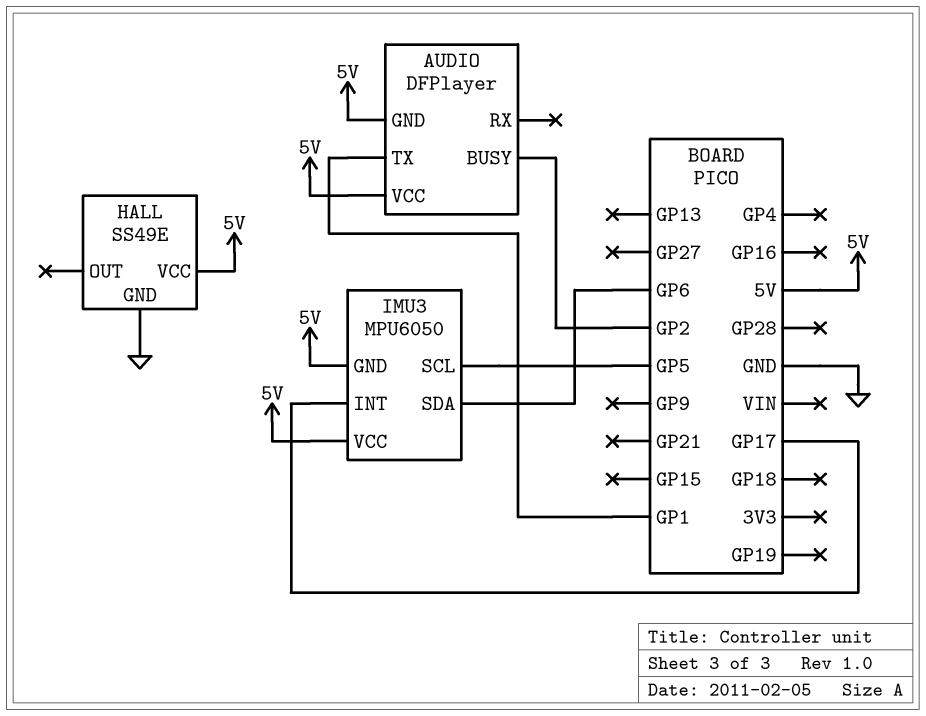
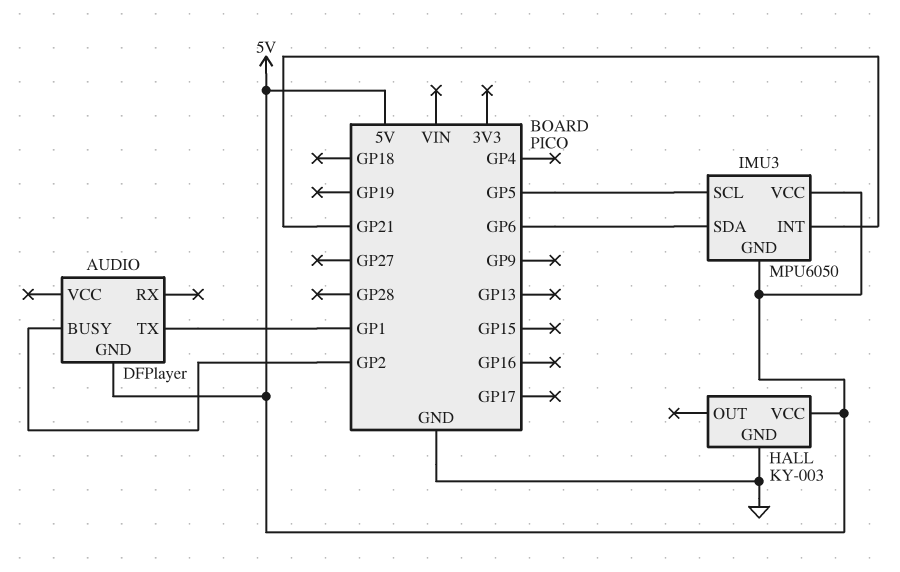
AUDIO pin VCC: 5V -> none
HALL: SS49E -> KY-003
IMU3 pin INT: GP17 -> GP21

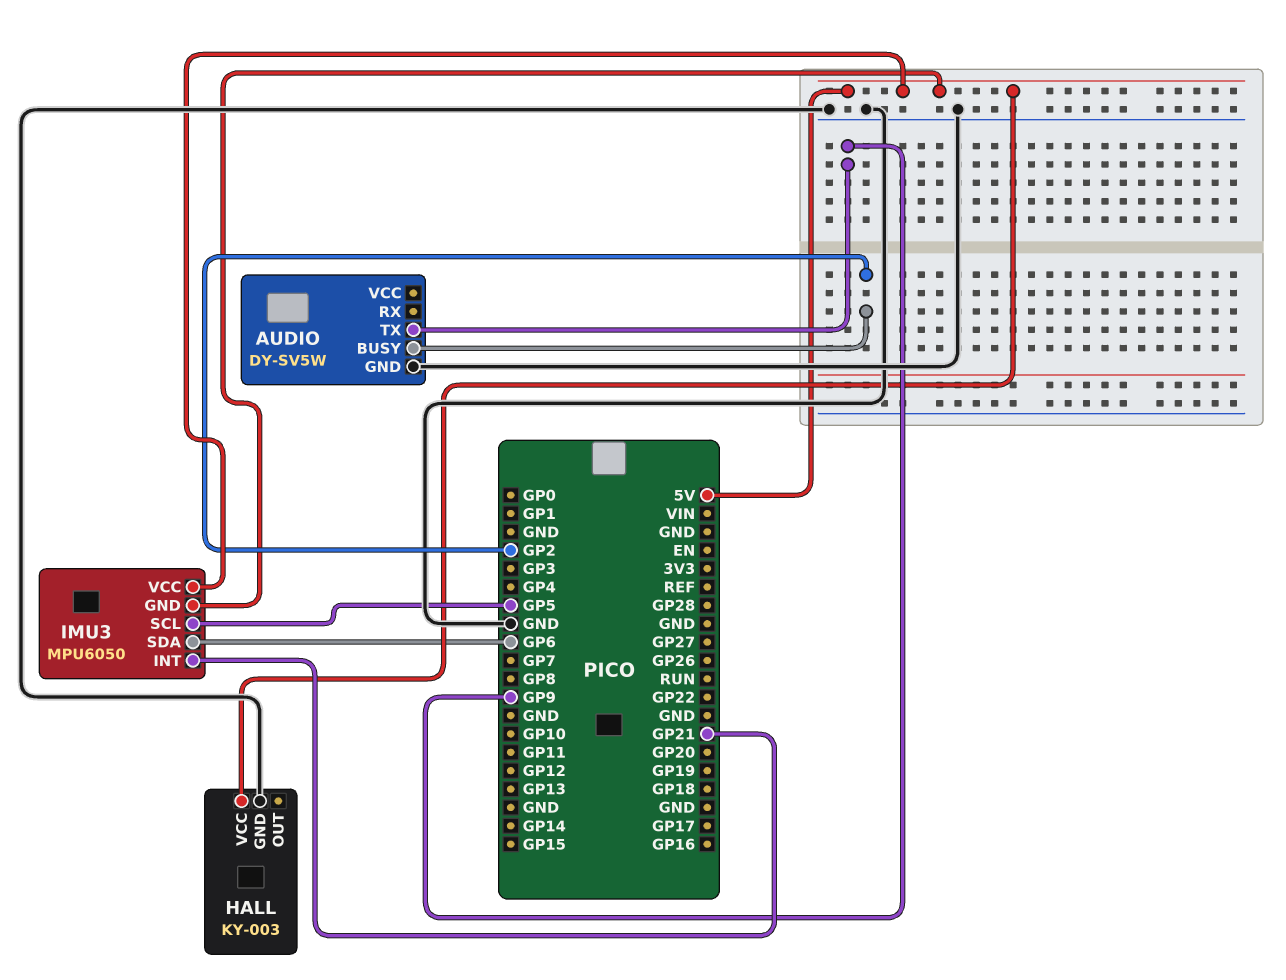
AUDIO: DFPlayer -> DY-SV5W
AUDIO pin GND: 5V -> GND
AUDIO pin TX: GP1 -> GP9

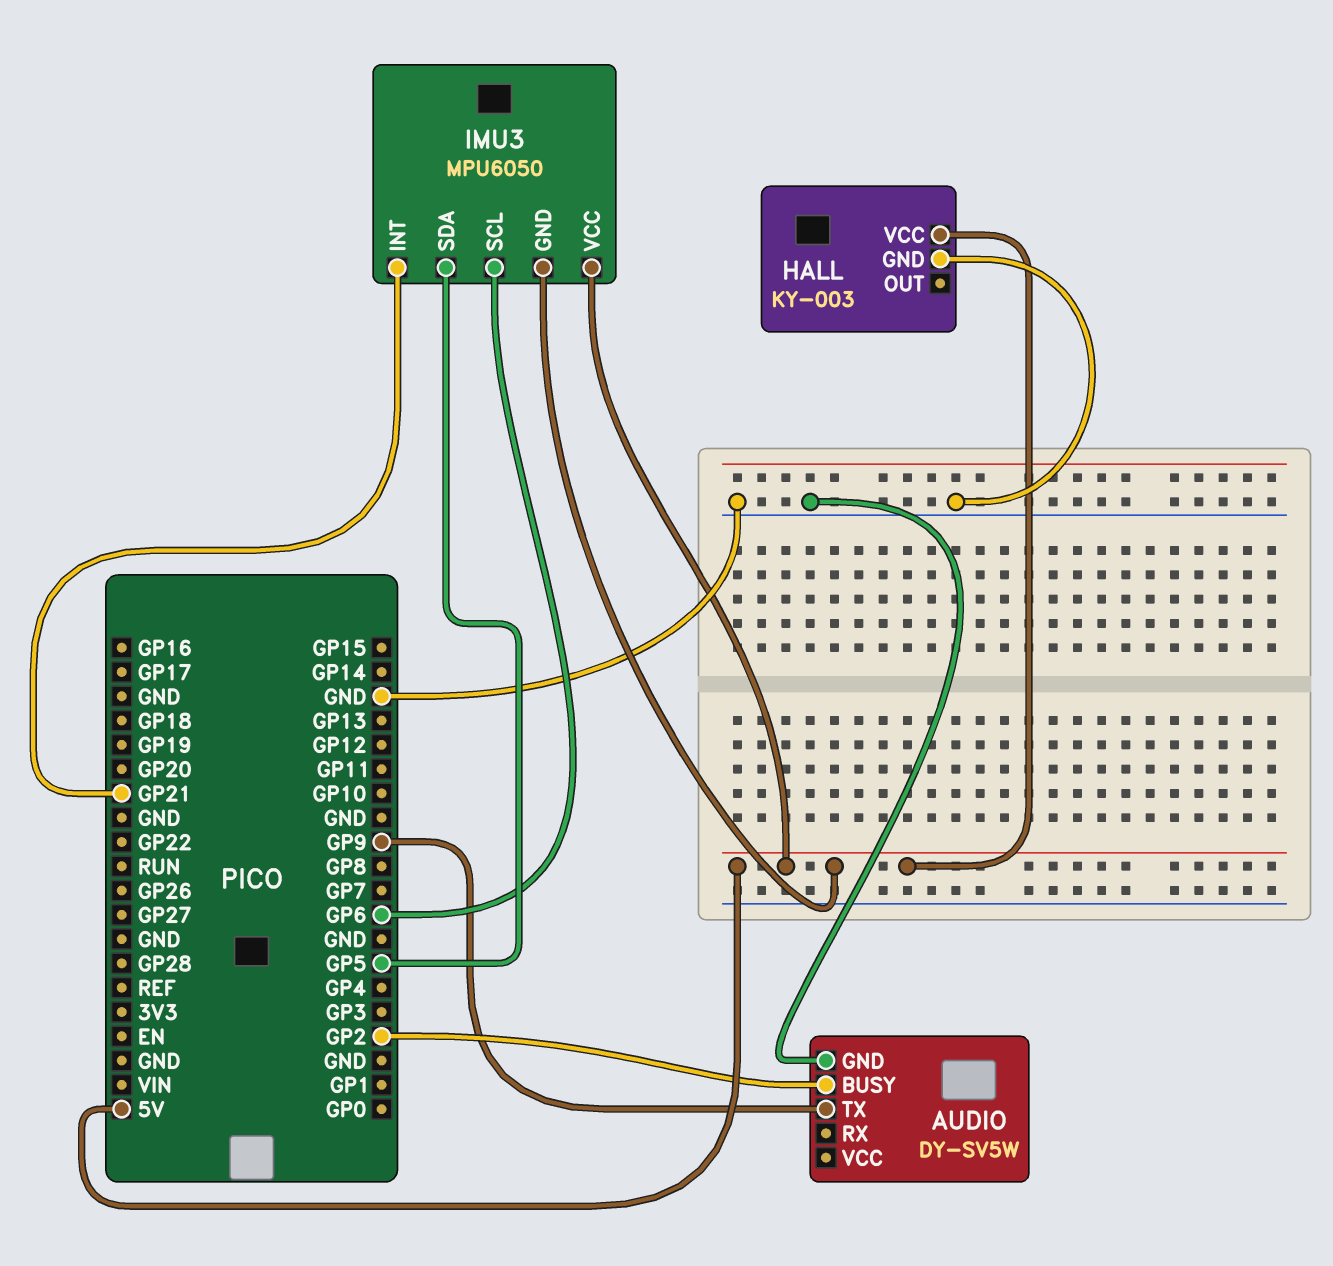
IMU3 pin SCL: GP5 -> GP6
IMU3 pin SDA: GP6 -> GP5

